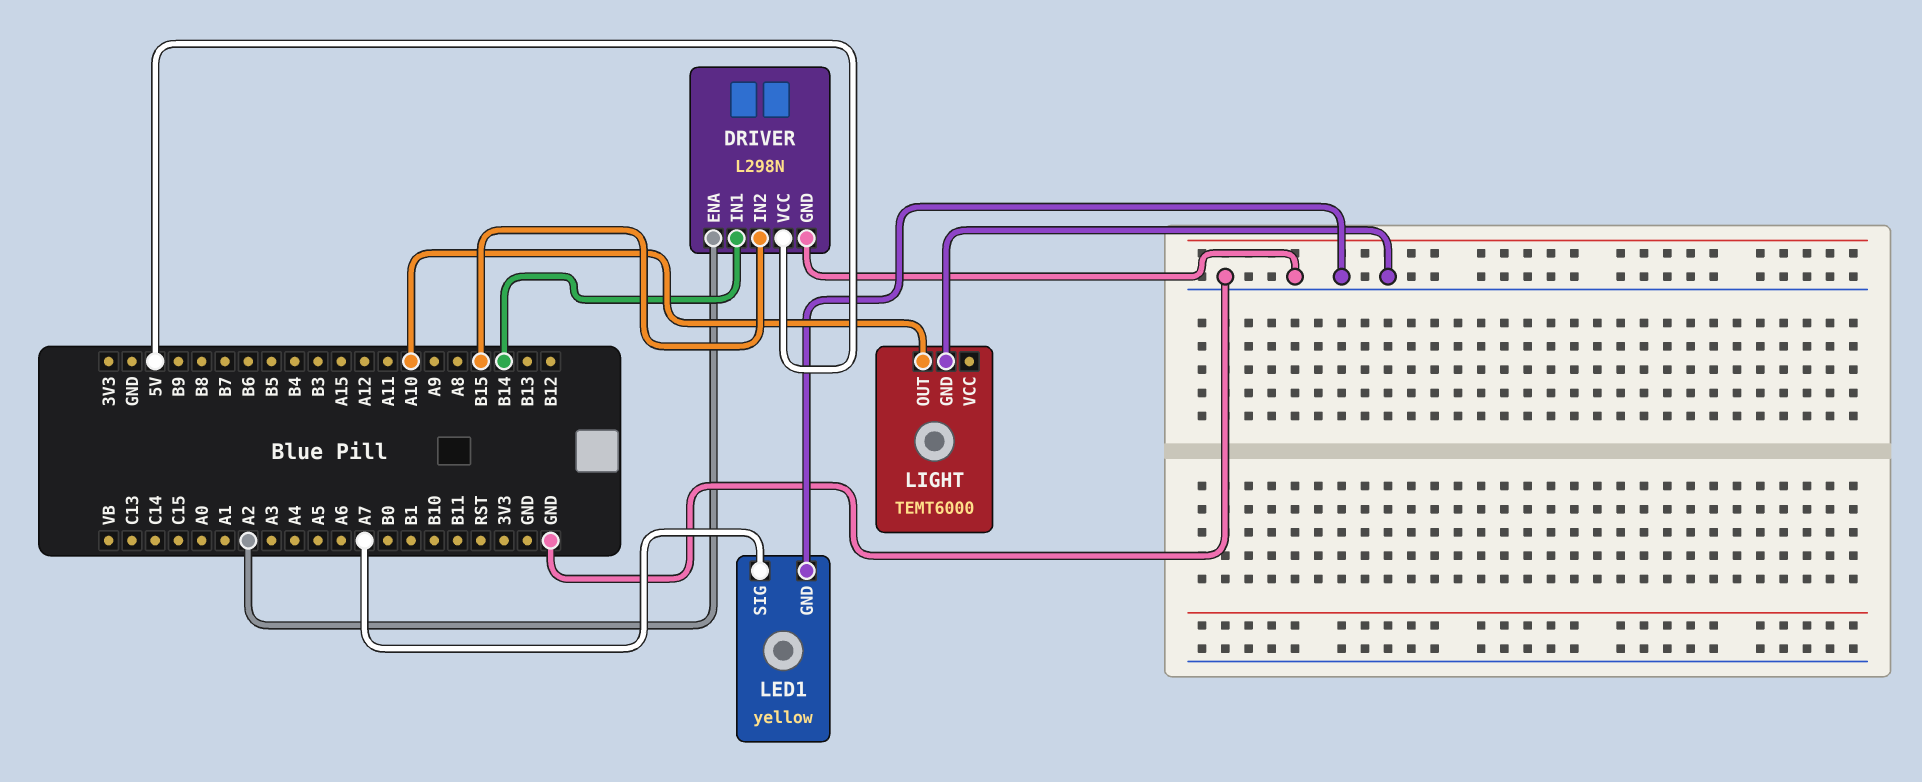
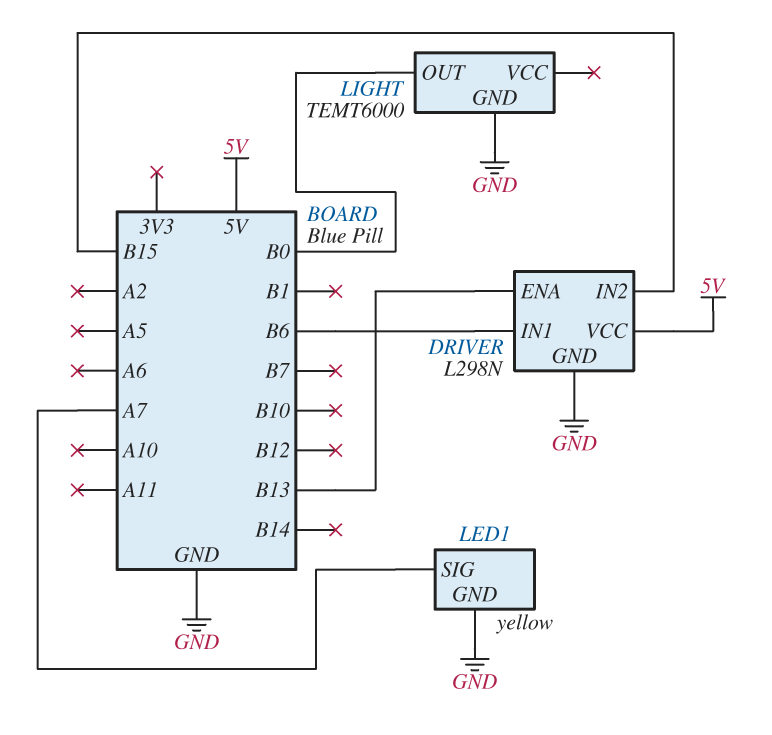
DRIVER pin ENA: A2 -> B13
DRIVER pin IN1: B14 -> B6
LIGHT pin OUT: A10 -> B0

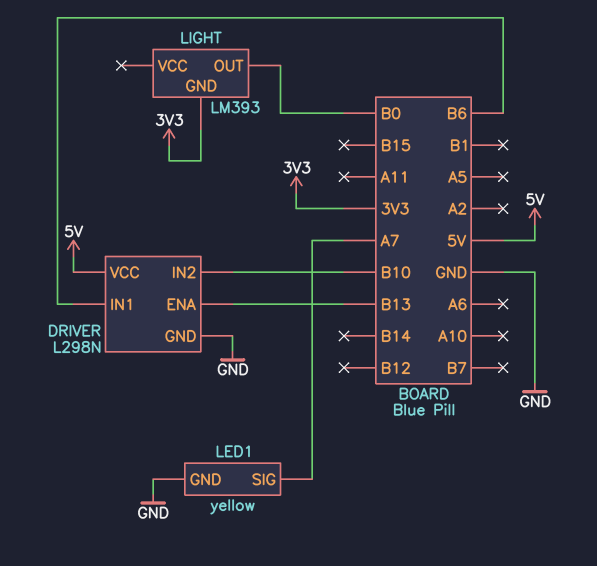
DRIVER pin IN2: B15 -> B10
LIGHT: TEMT6000 -> LM393
LIGHT pin GND: GND -> 3V3

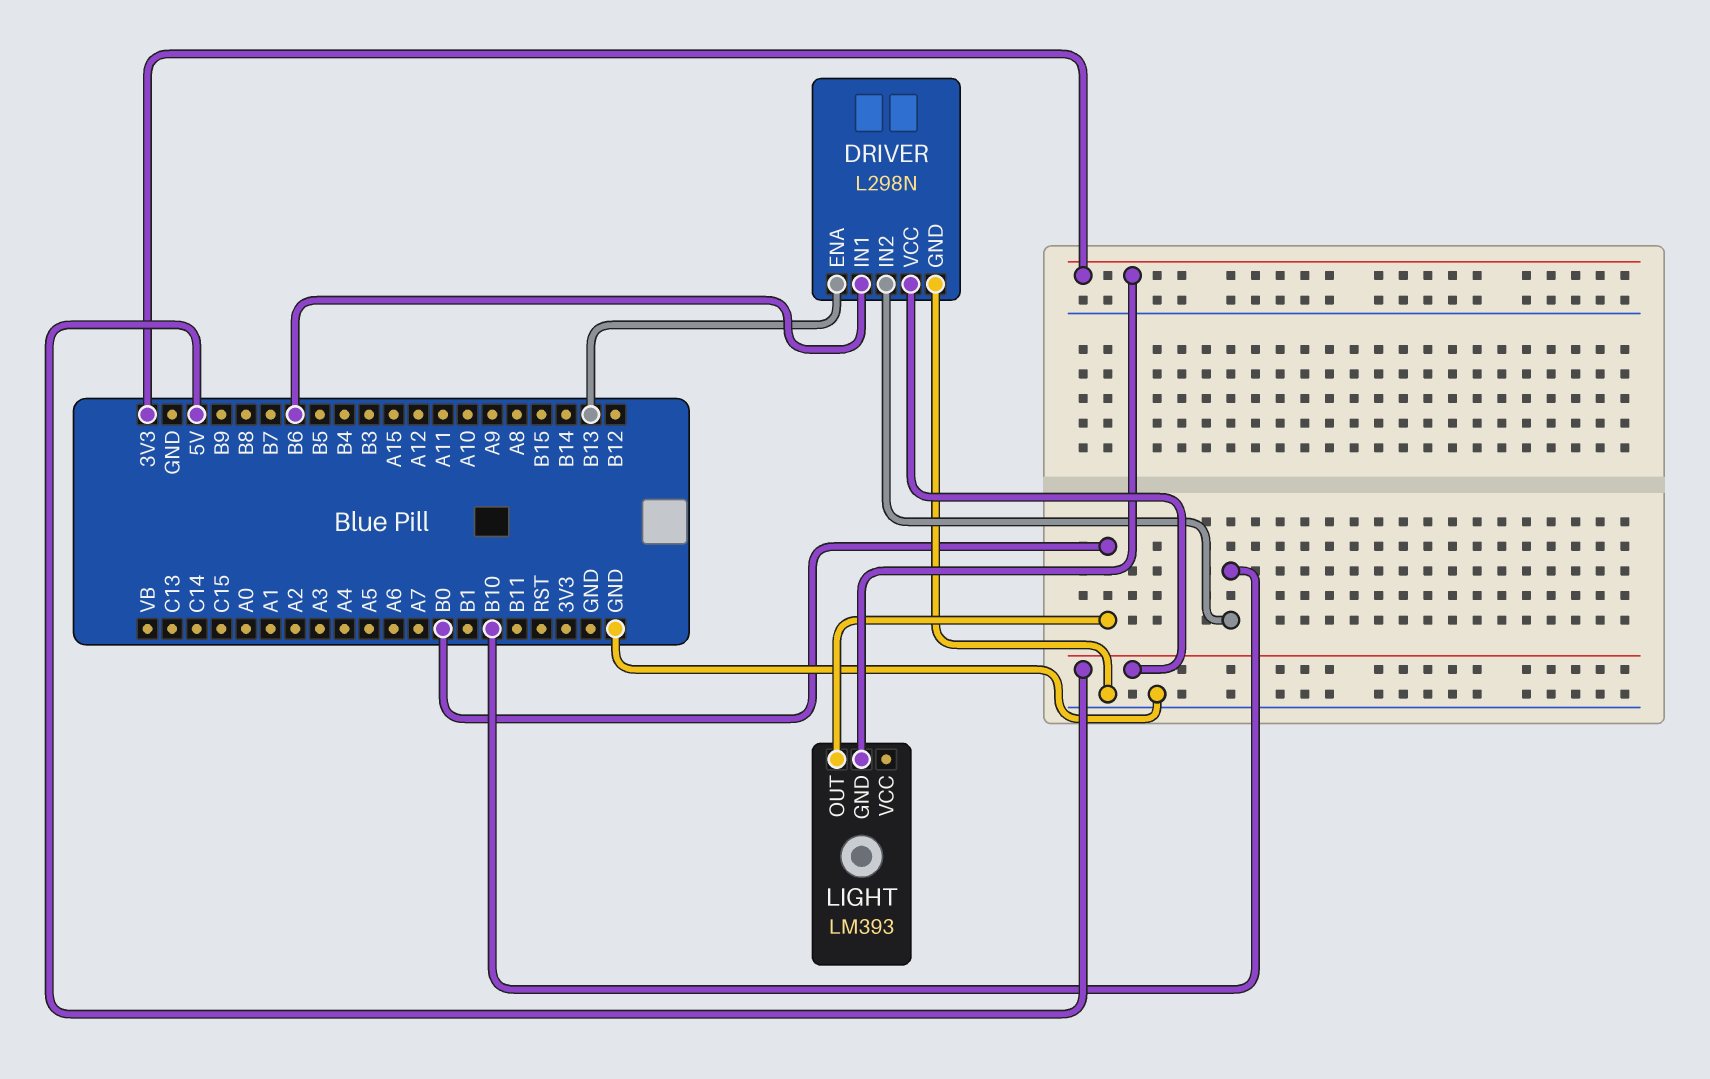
LED1: yellow -> none
LED1 pin GND: GND -> none
LED1 pin SIG: A7 -> none

